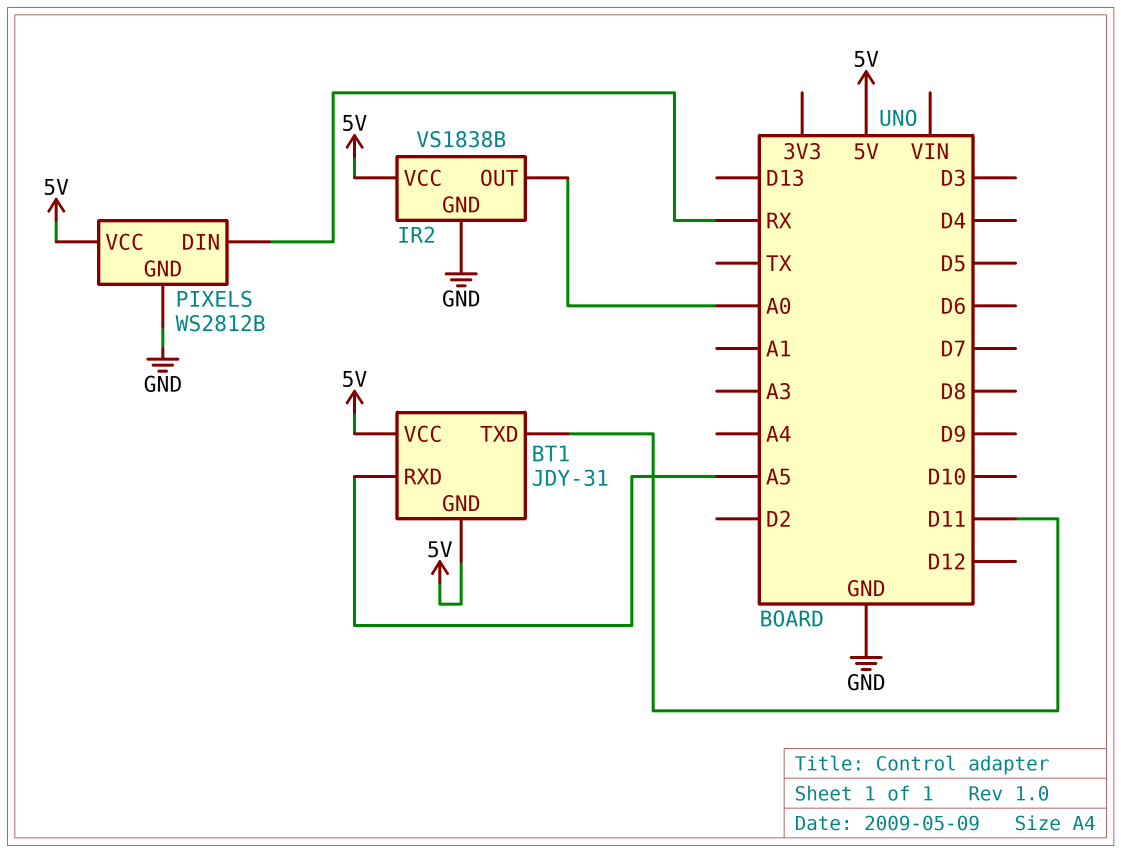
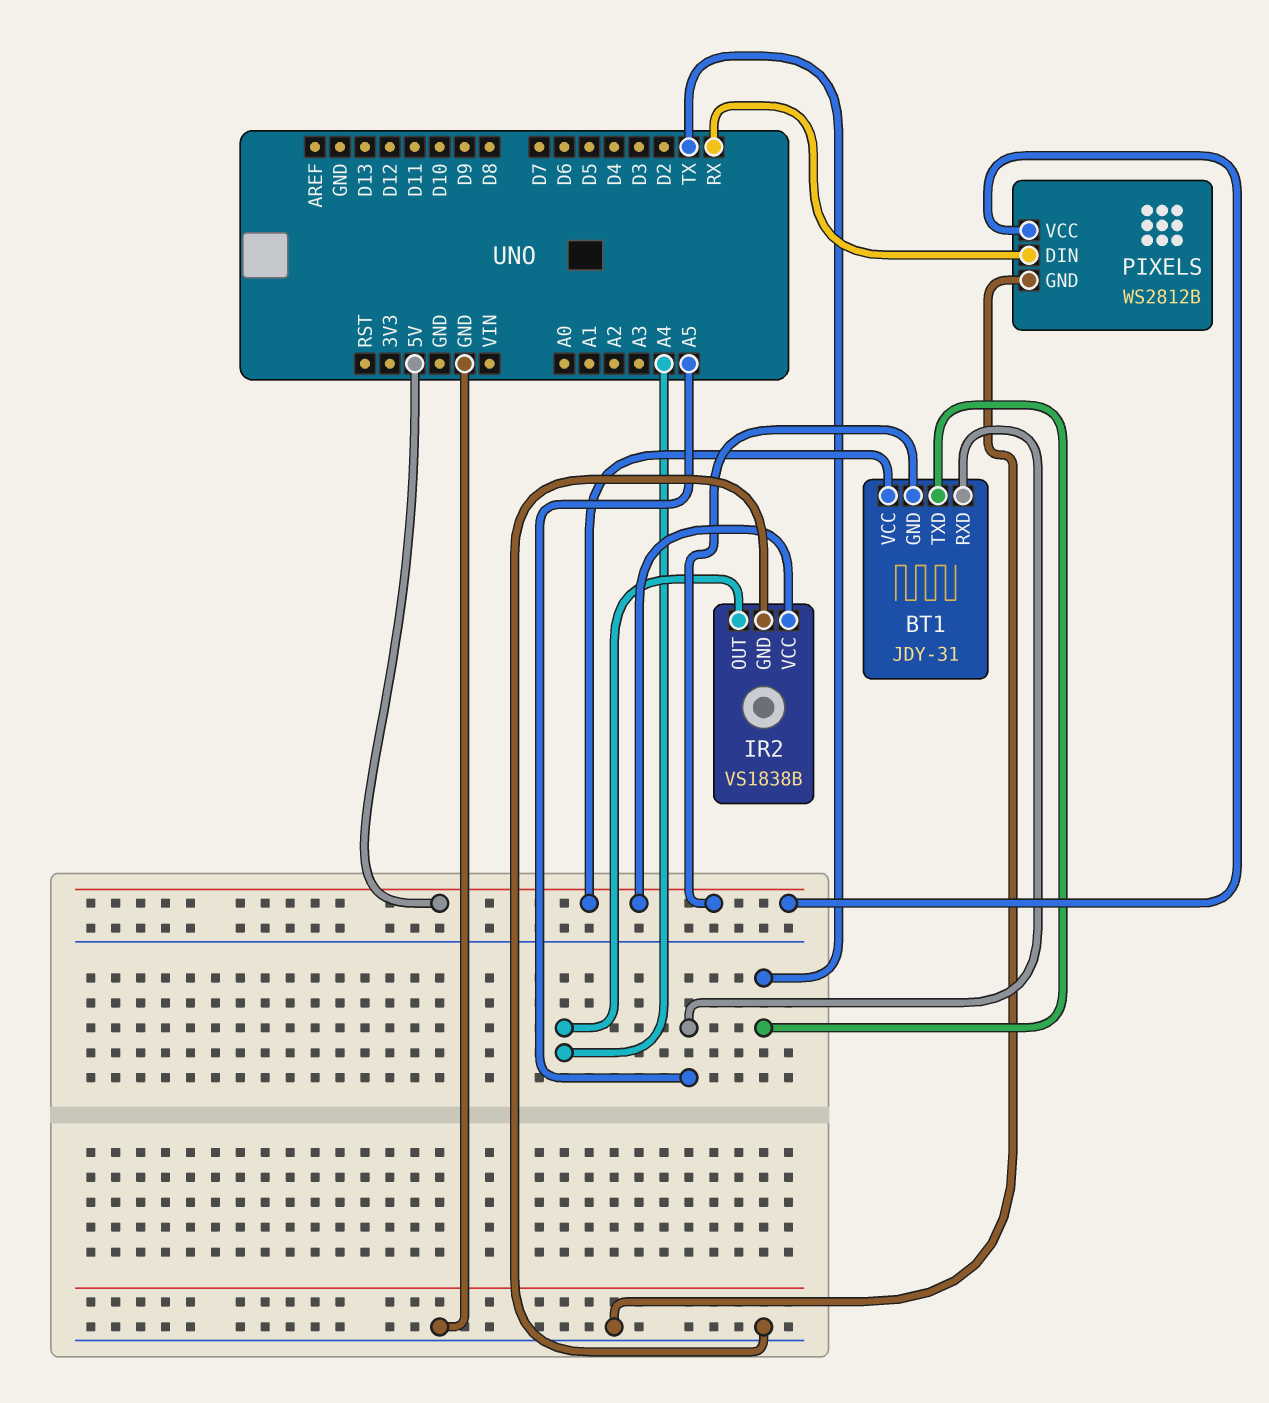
BT1 pin TXD: D11 -> TX
IR2 pin OUT: A0 -> A4

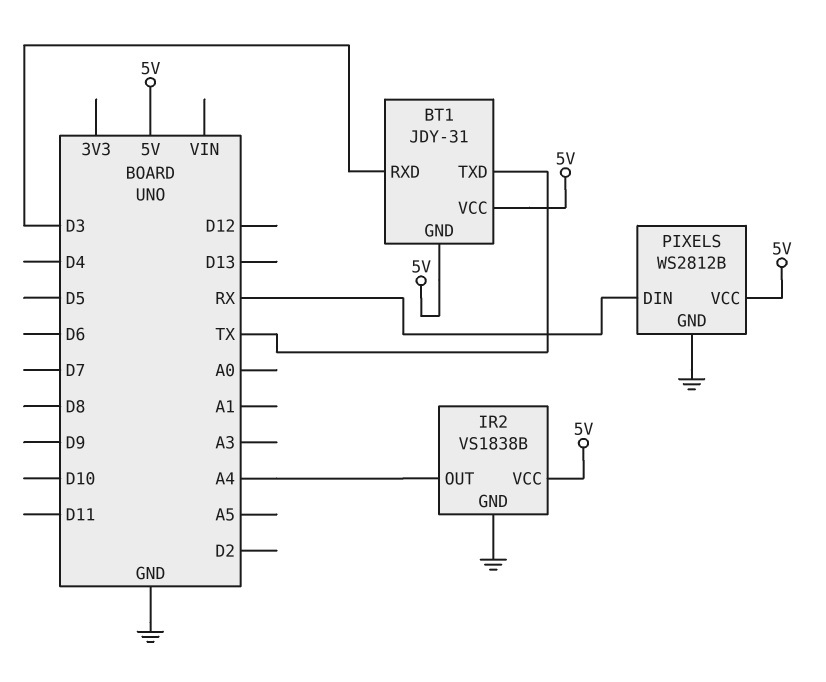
BT1 pin RXD: A5 -> D3

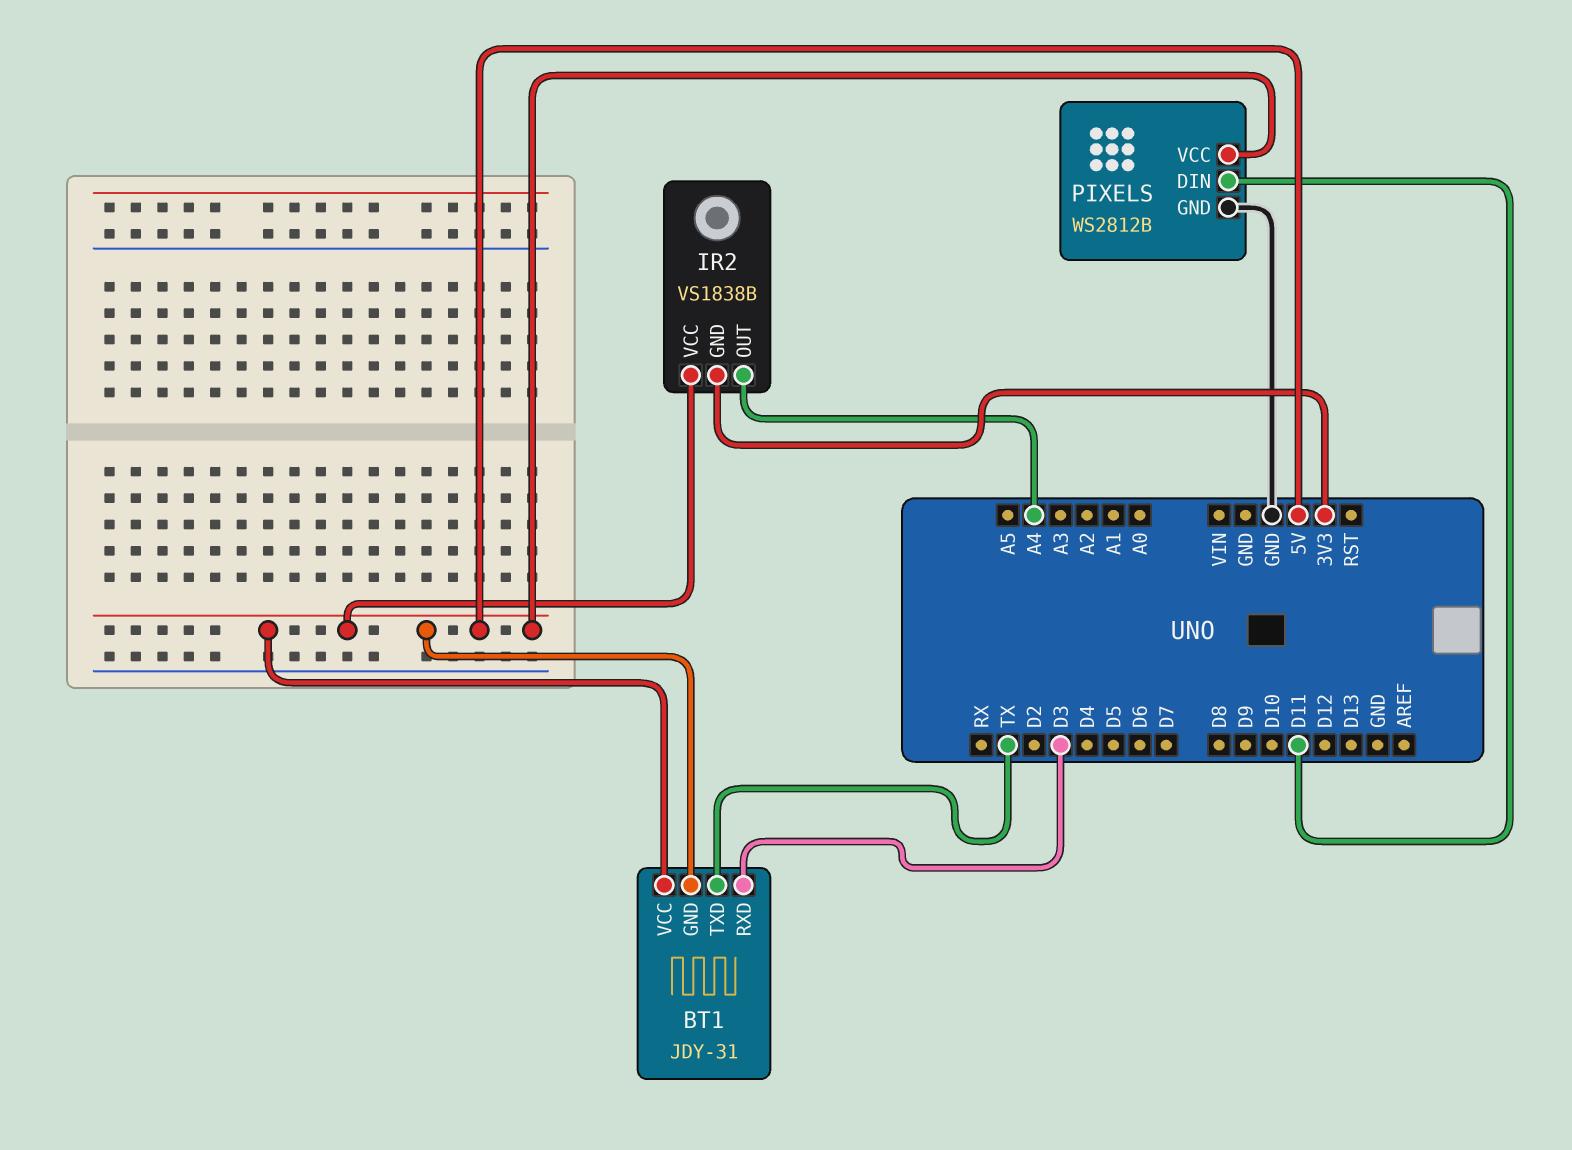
IR2 pin GND: GND -> 3V3
PIXELS pin DIN: RX -> D11

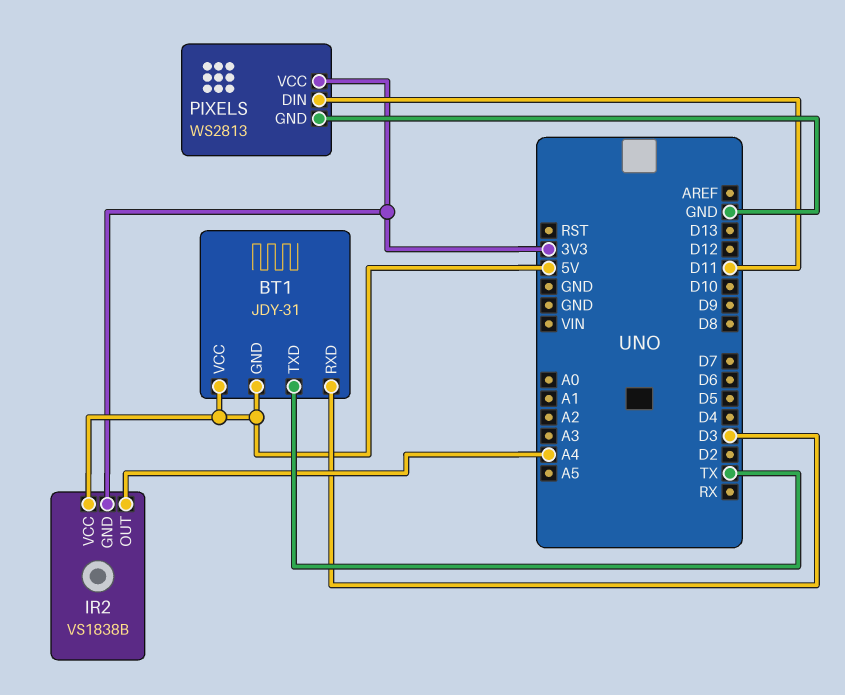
PIXELS: WS2812B -> WS2813
PIXELS pin VCC: 5V -> 3V3

